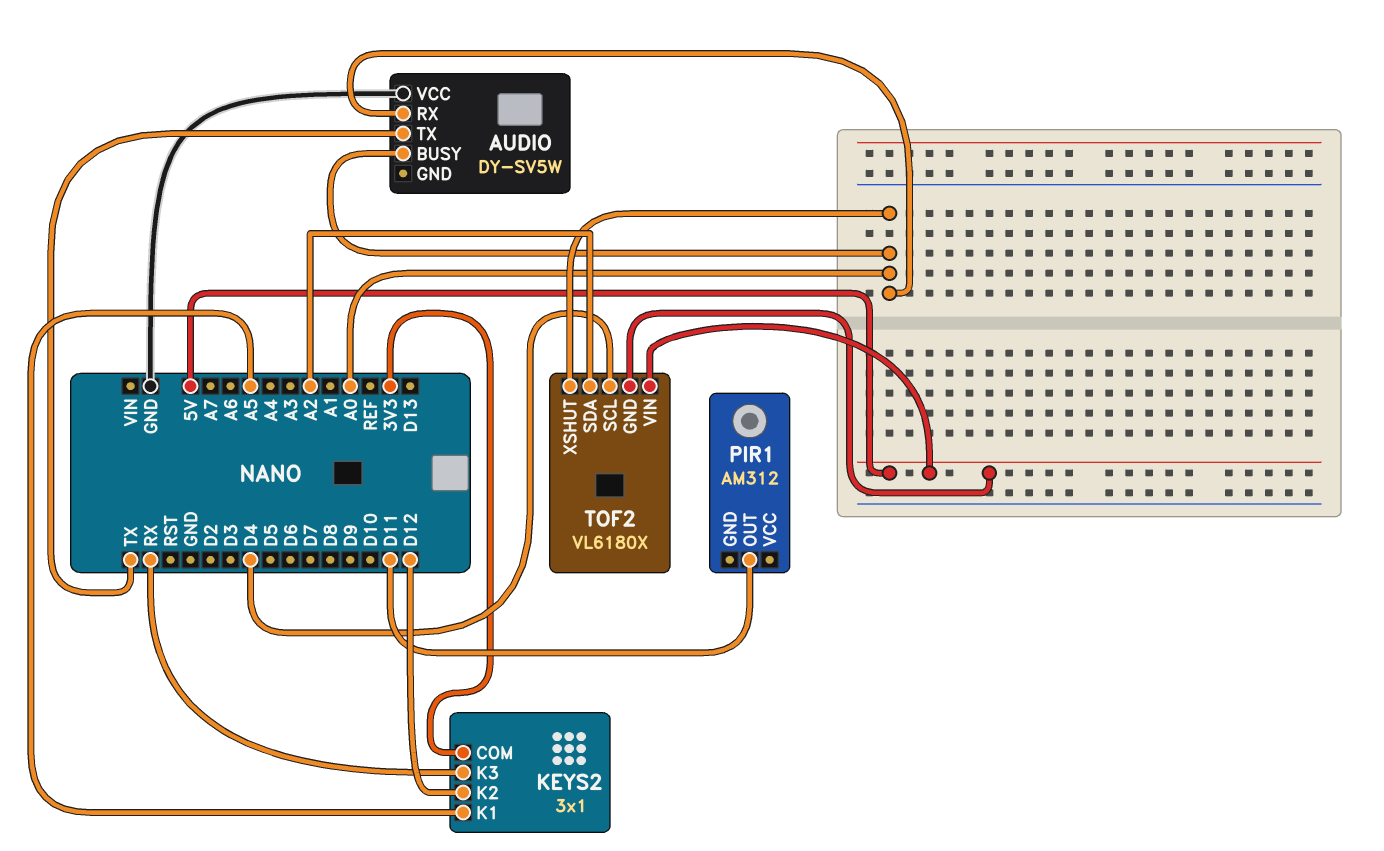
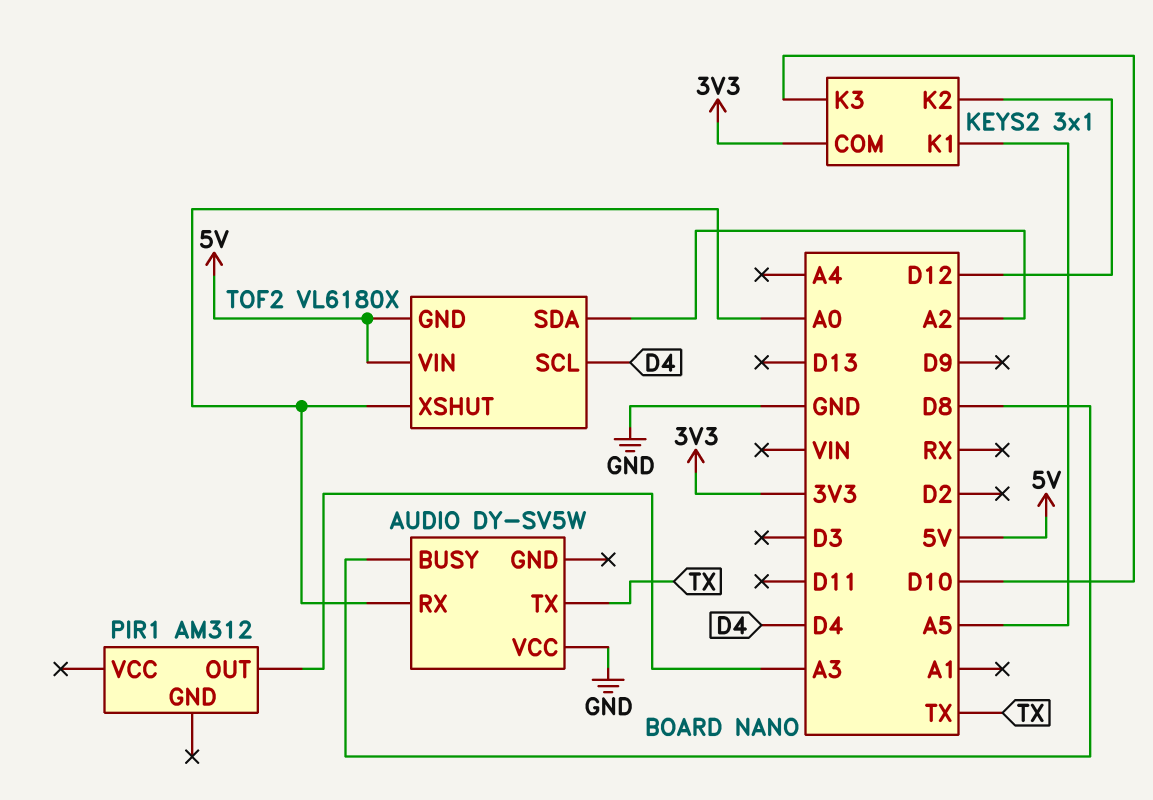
AUDIO pin BUSY: A0 -> D8
KEYS2 pin K3: RX -> D10
PIR1 pin OUT: D11 -> A3

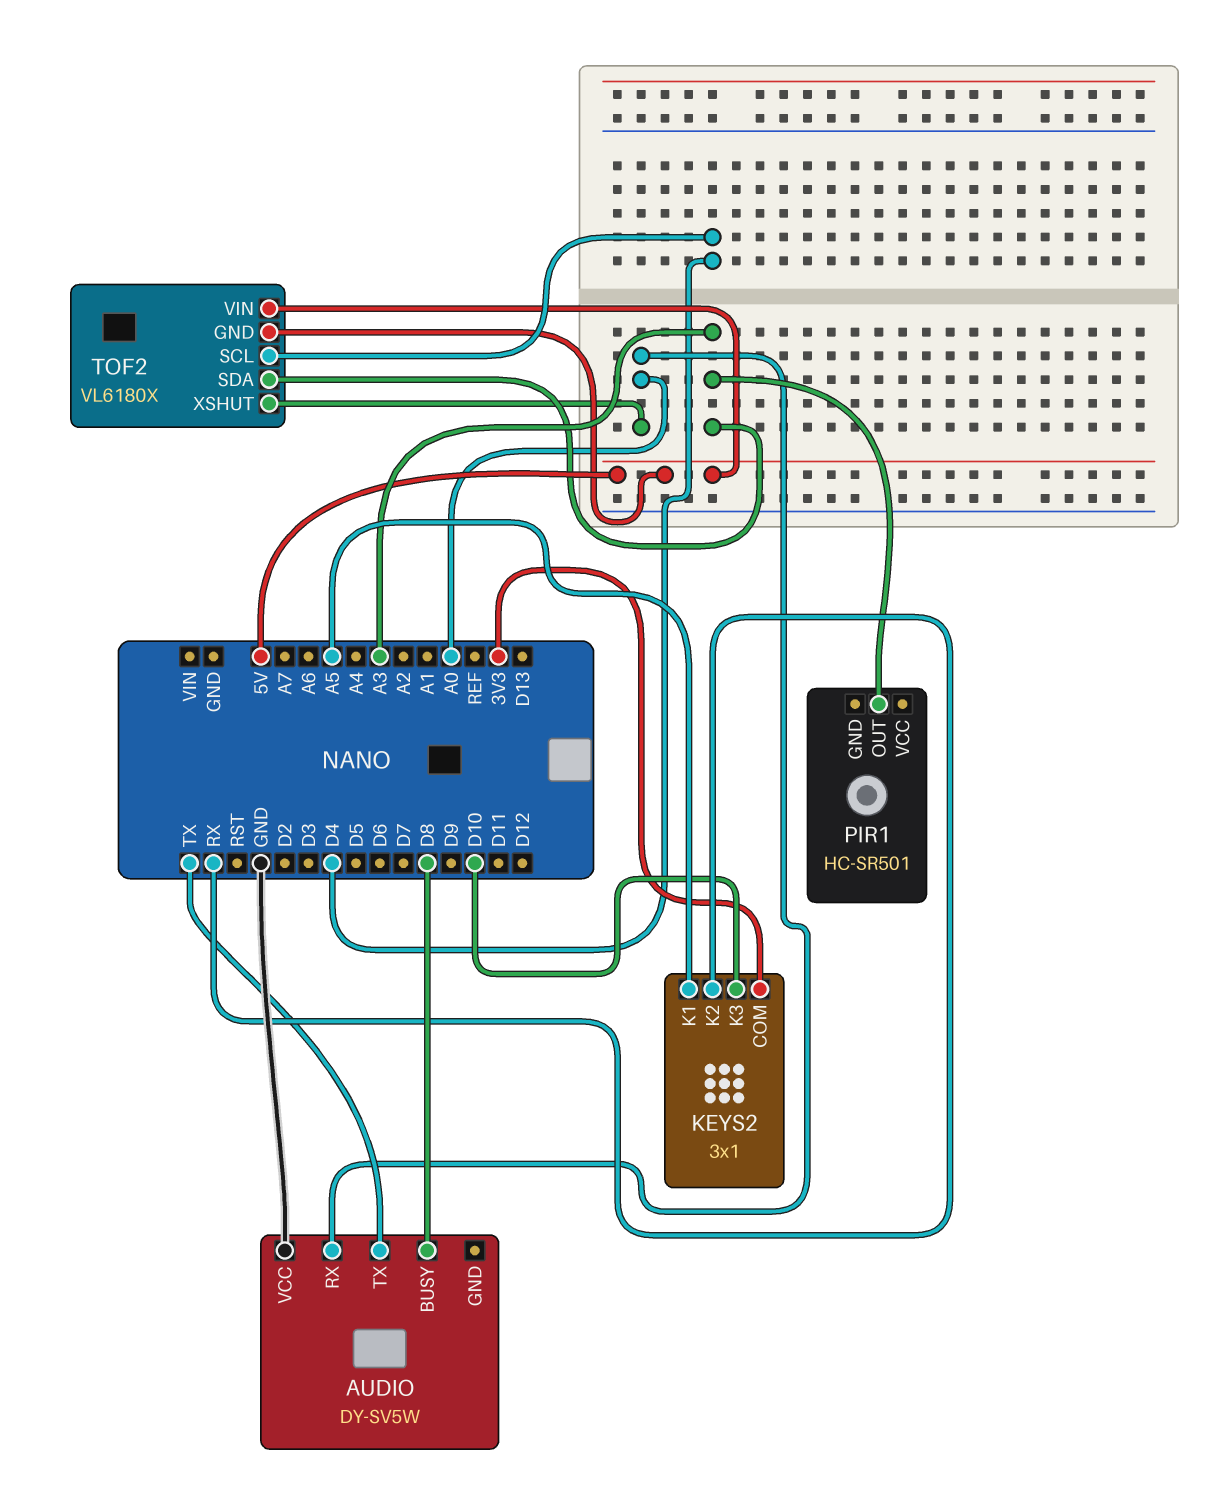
KEYS2 pin K2: D12 -> RX
PIR1: AM312 -> HC-SR501
TOF2 pin SDA: A2 -> A3

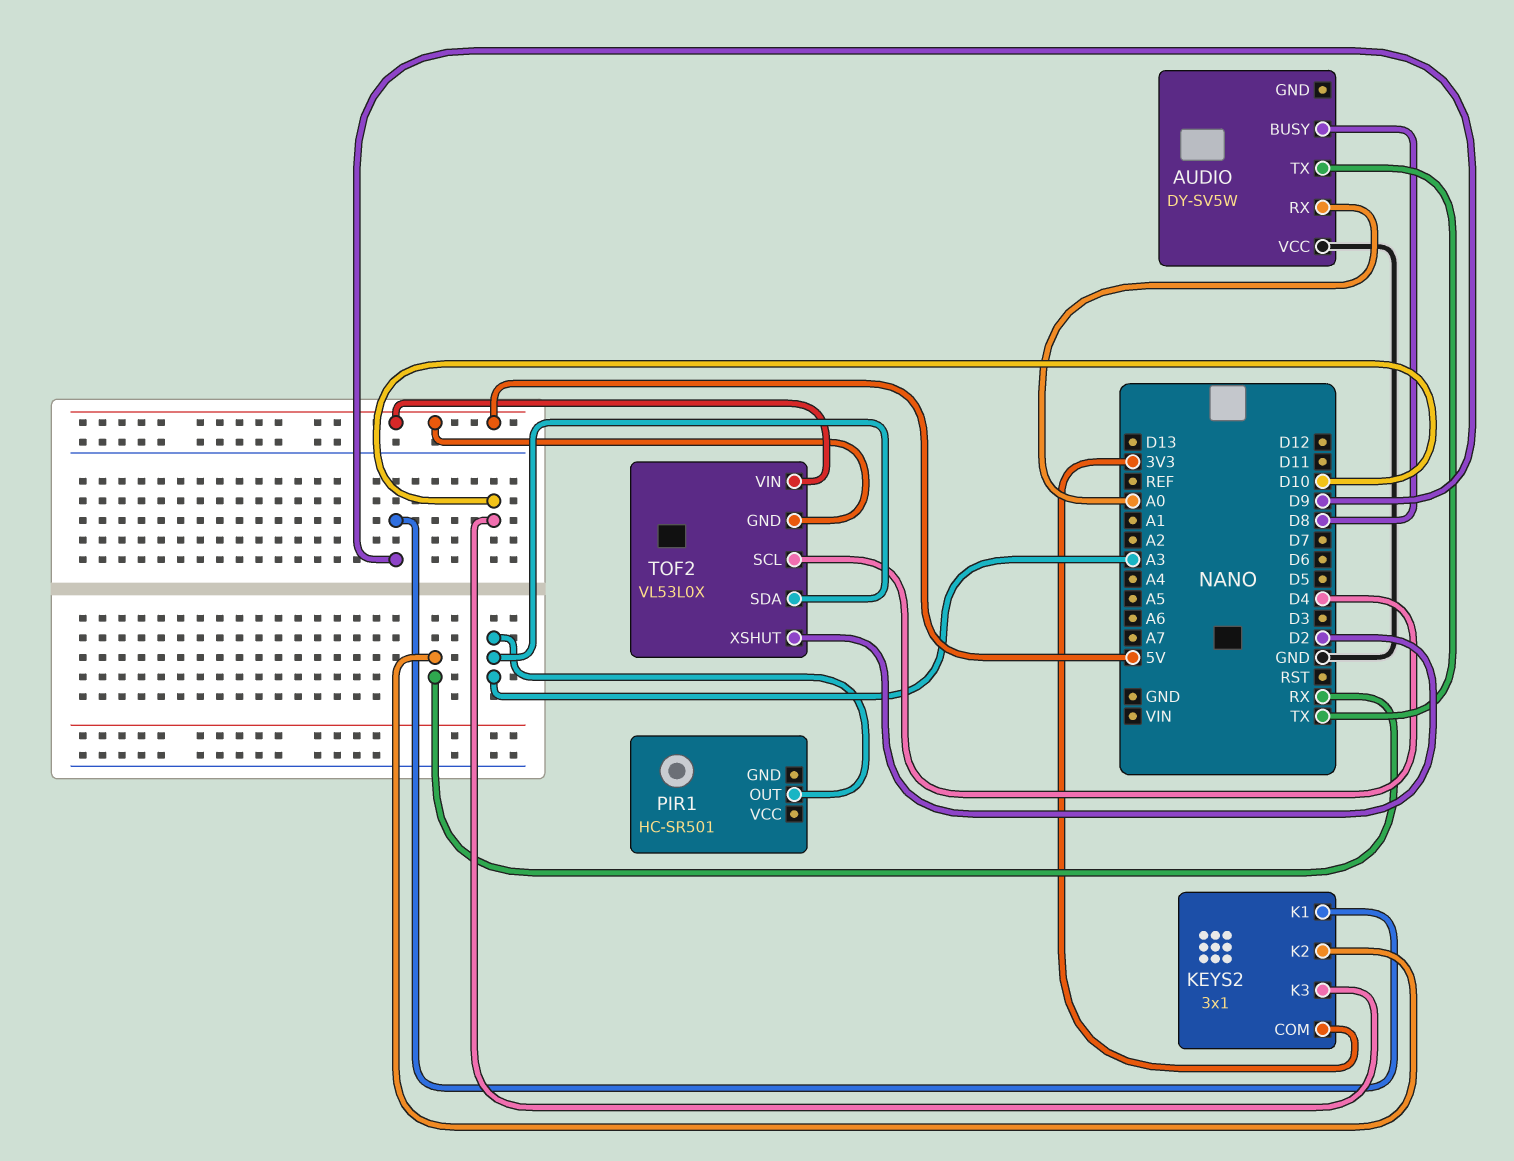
KEYS2 pin K1: A5 -> D9
TOF2: VL6180X -> VL53L0X
TOF2 pin XSHUT: A0 -> D2

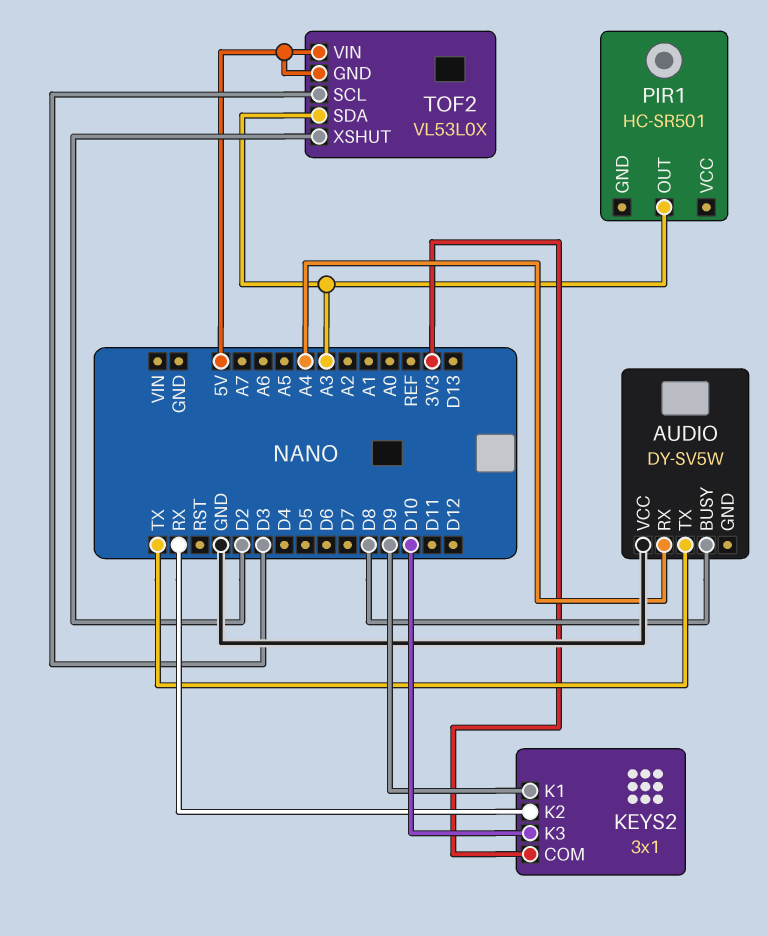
AUDIO pin RX: A0 -> A4
TOF2 pin SCL: D4 -> D3

